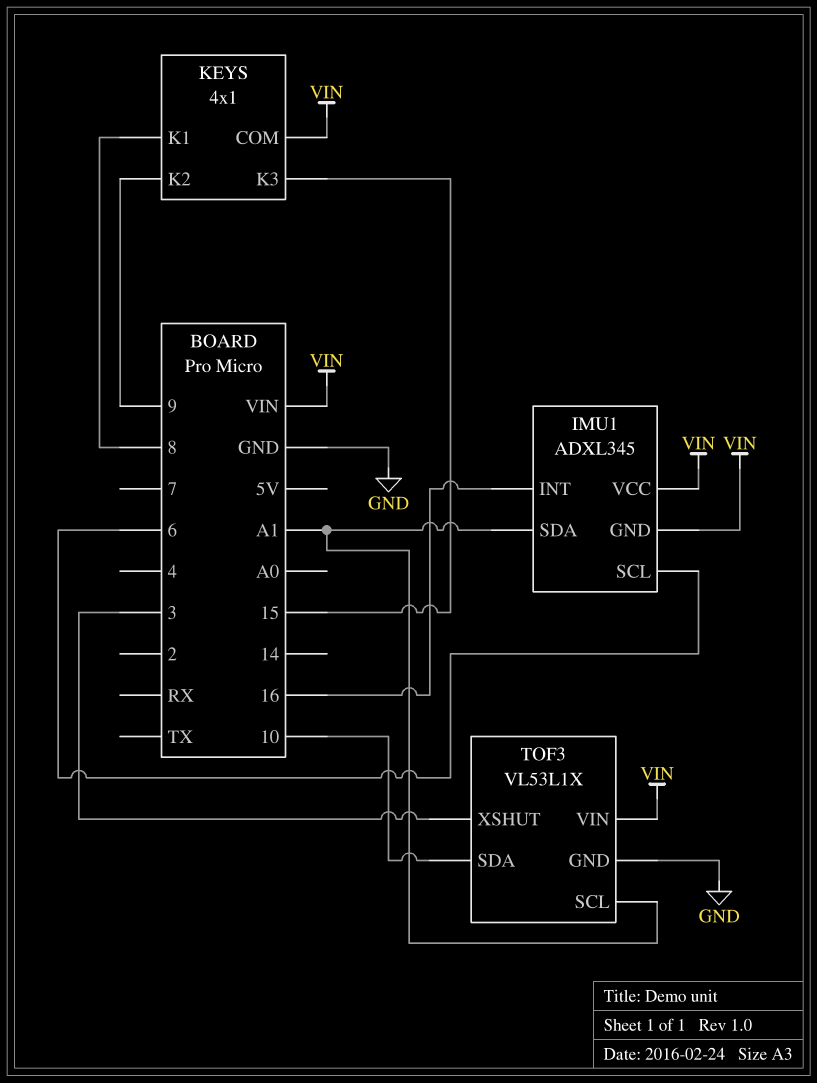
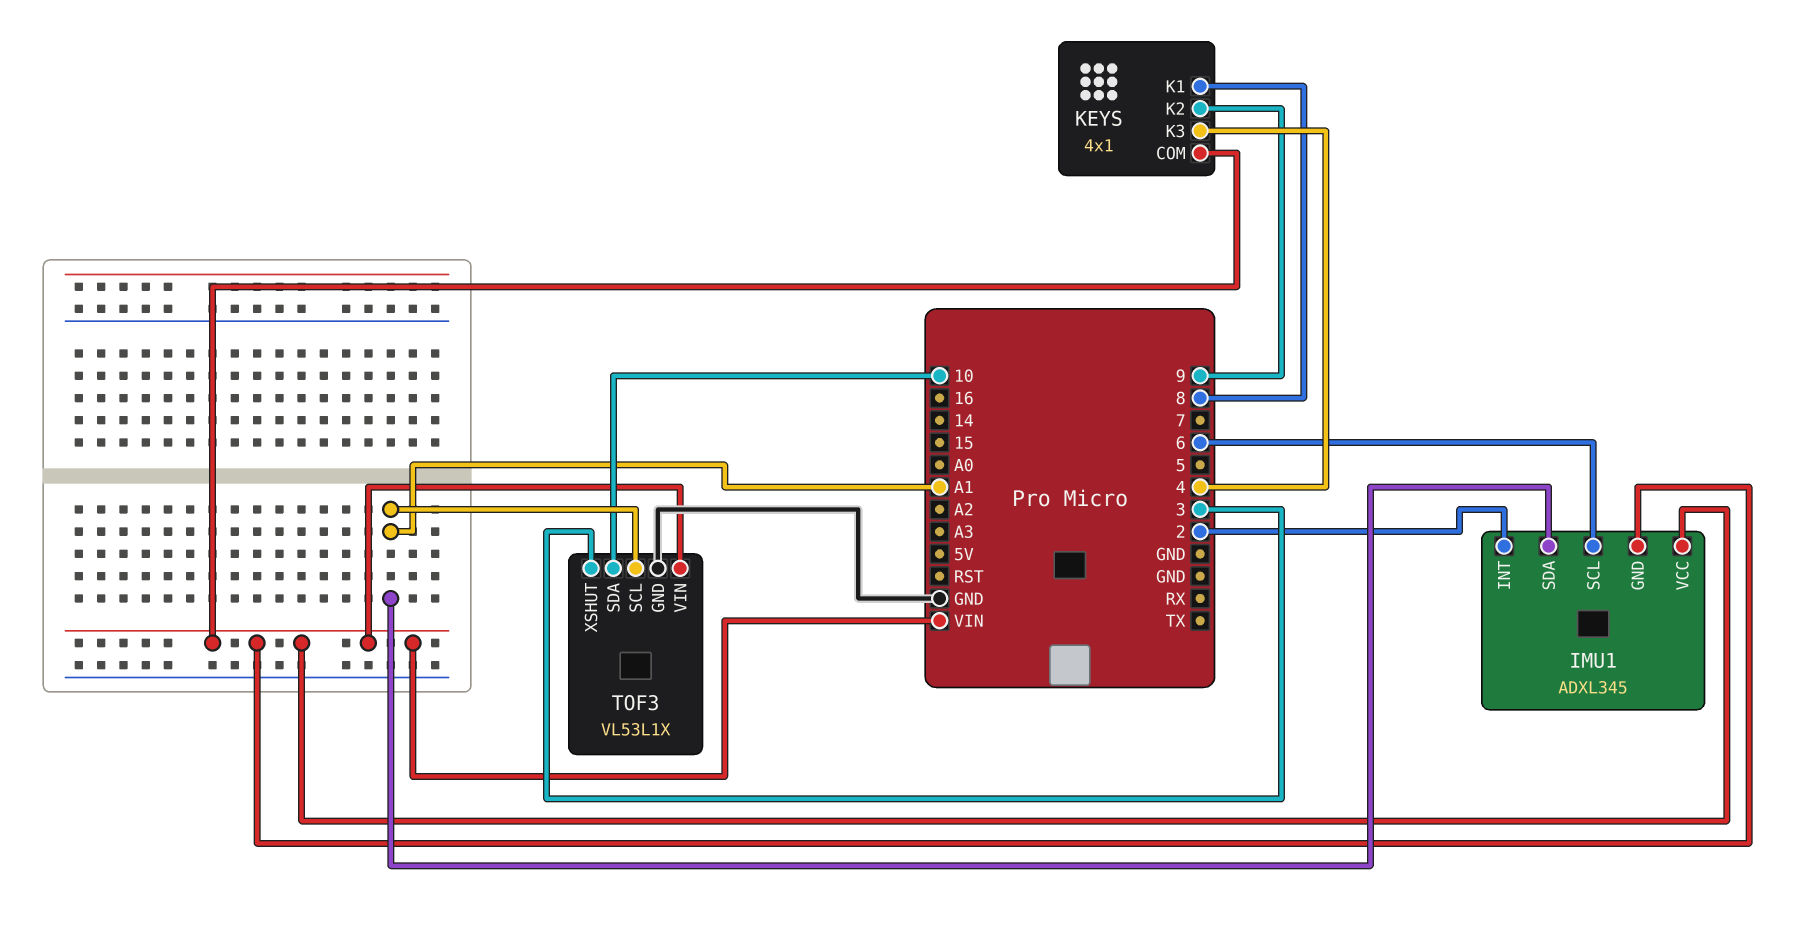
IMU1 pin INT: 16 -> 2
KEYS pin K3: 15 -> 4

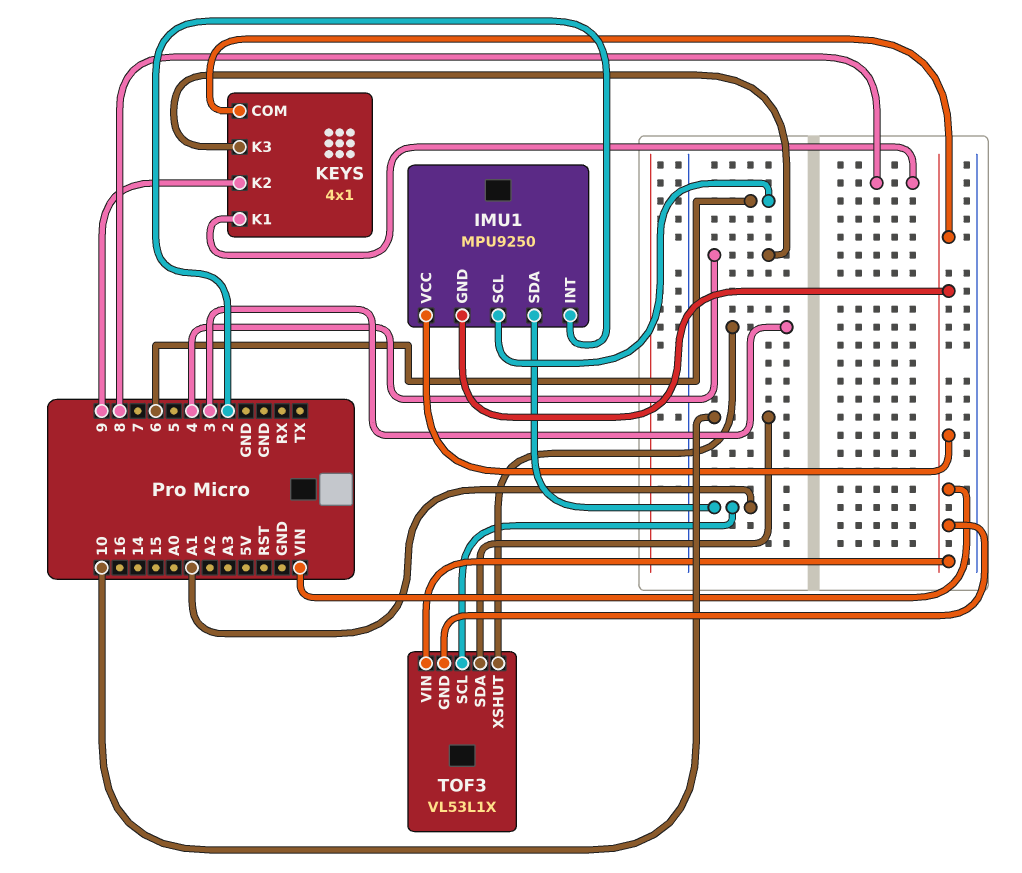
IMU1: ADXL345 -> MPU9250
TOF3 pin GND: GND -> VIN

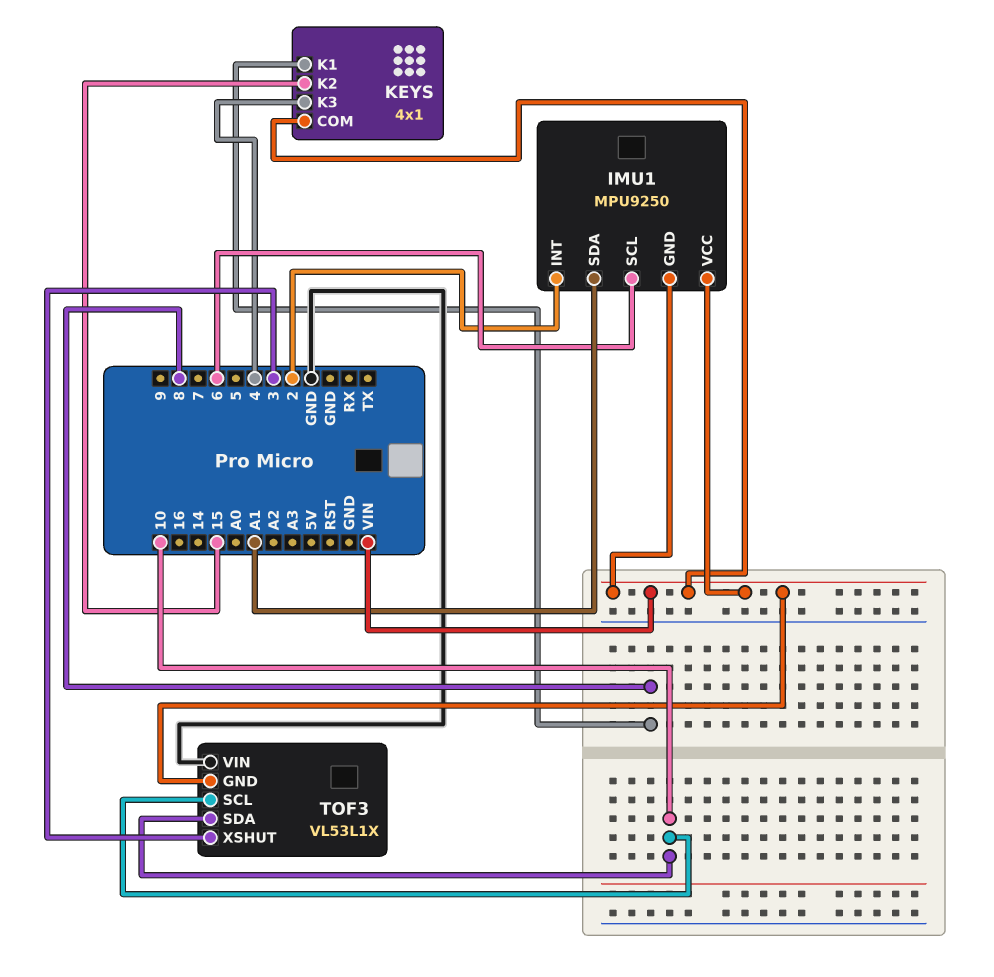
KEYS pin K2: 9 -> 15
TOF3 pin SCL: A1 -> 10
TOF3 pin VIN: VIN -> GND

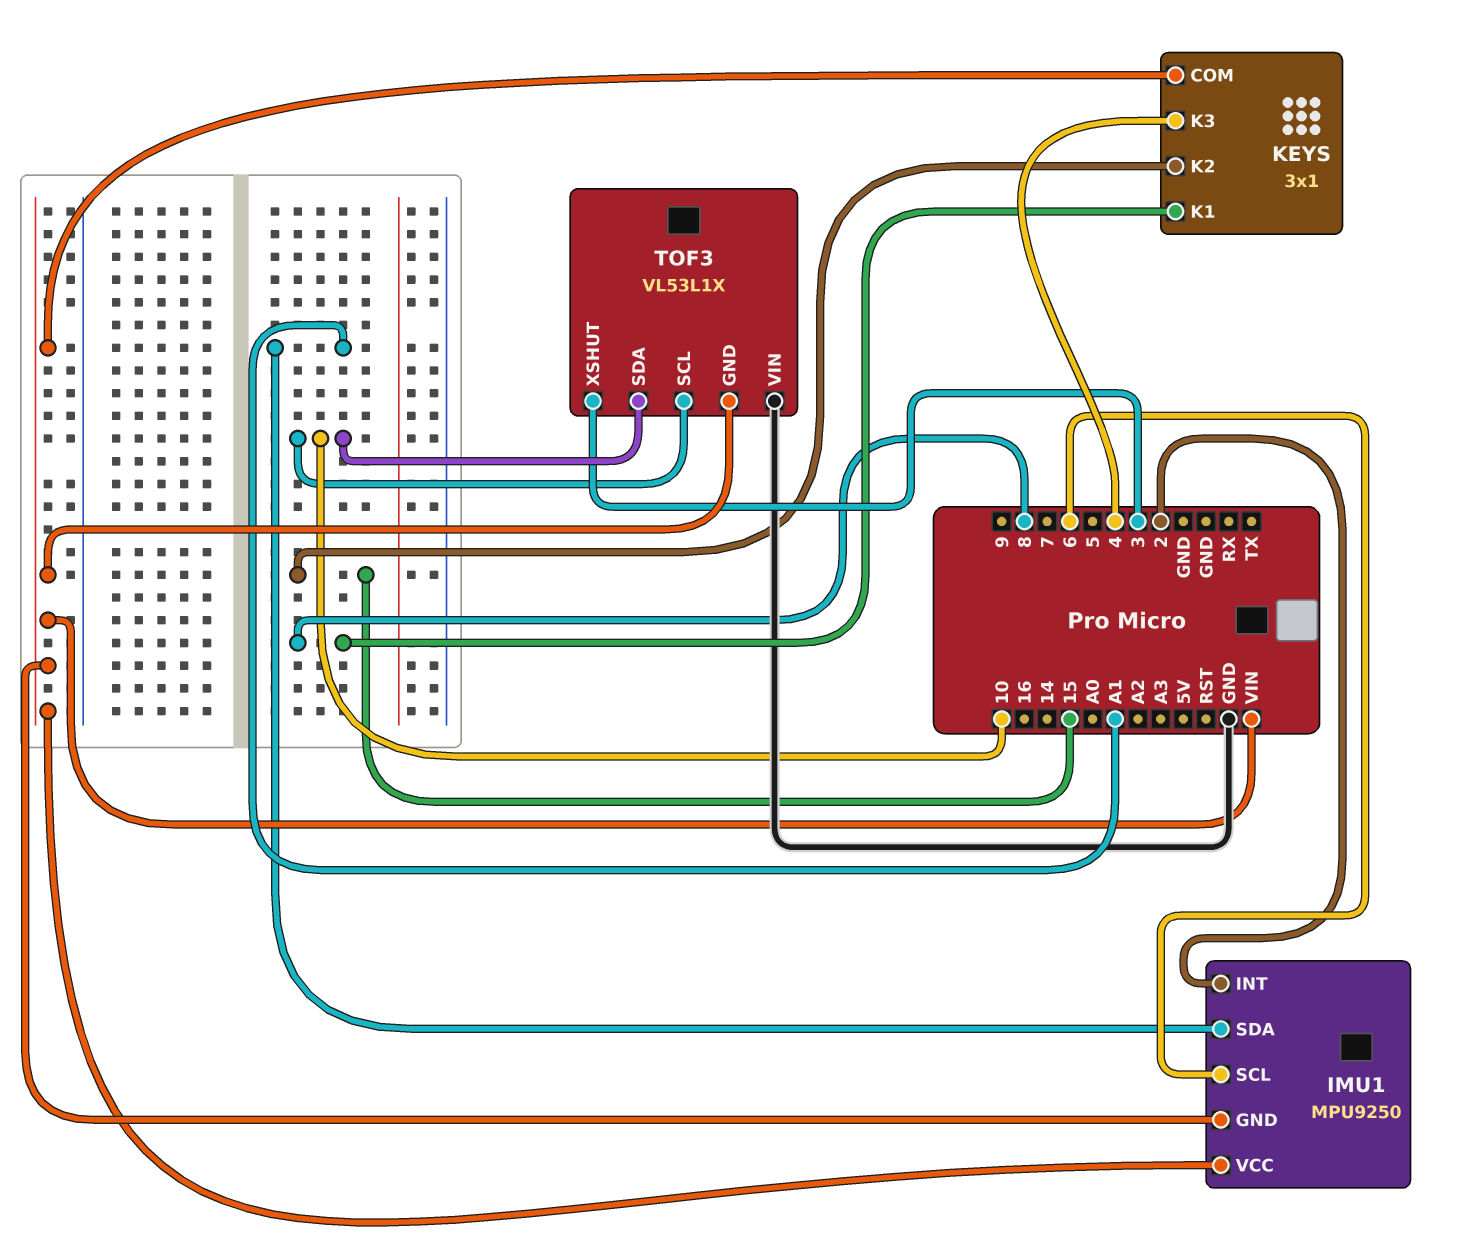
KEYS: 4x1 -> 3x1

